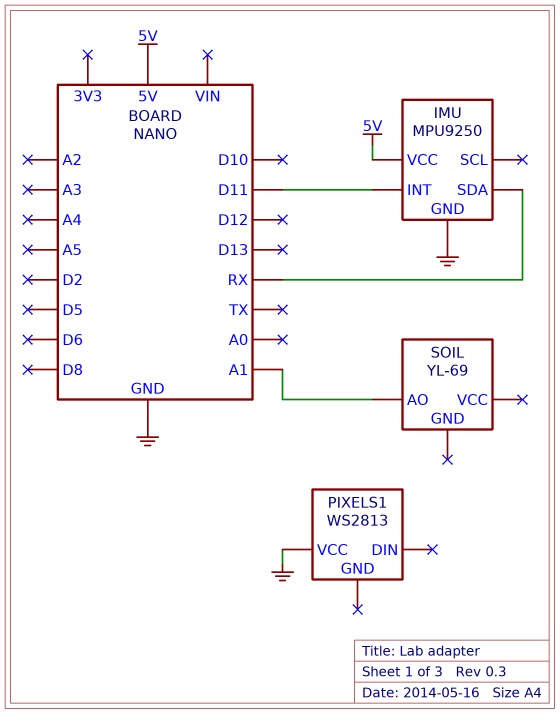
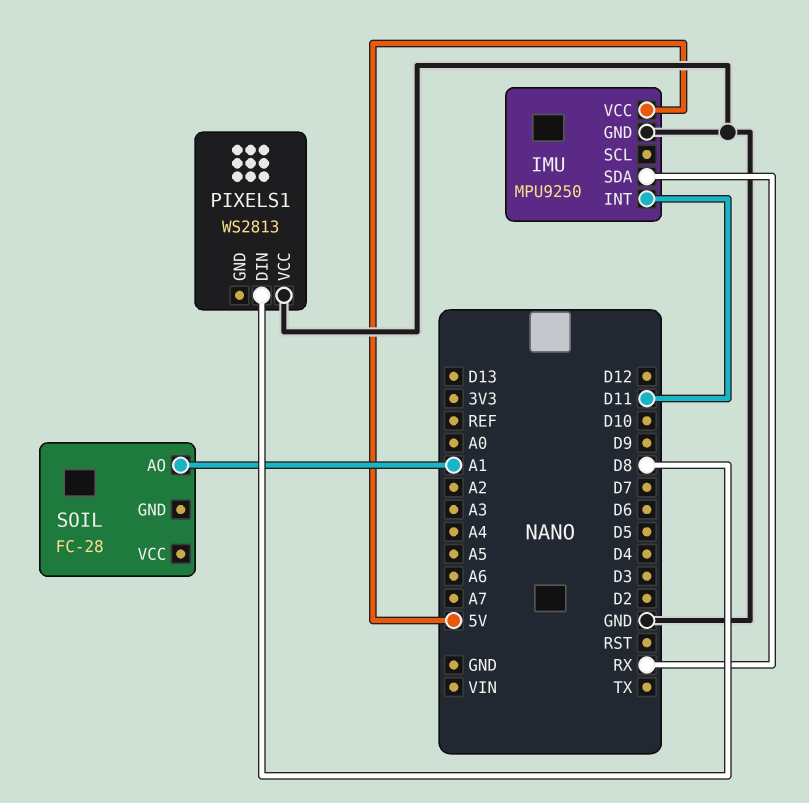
PIXELS1 pin DIN: none -> D8
SOIL: YL-69 -> FC-28

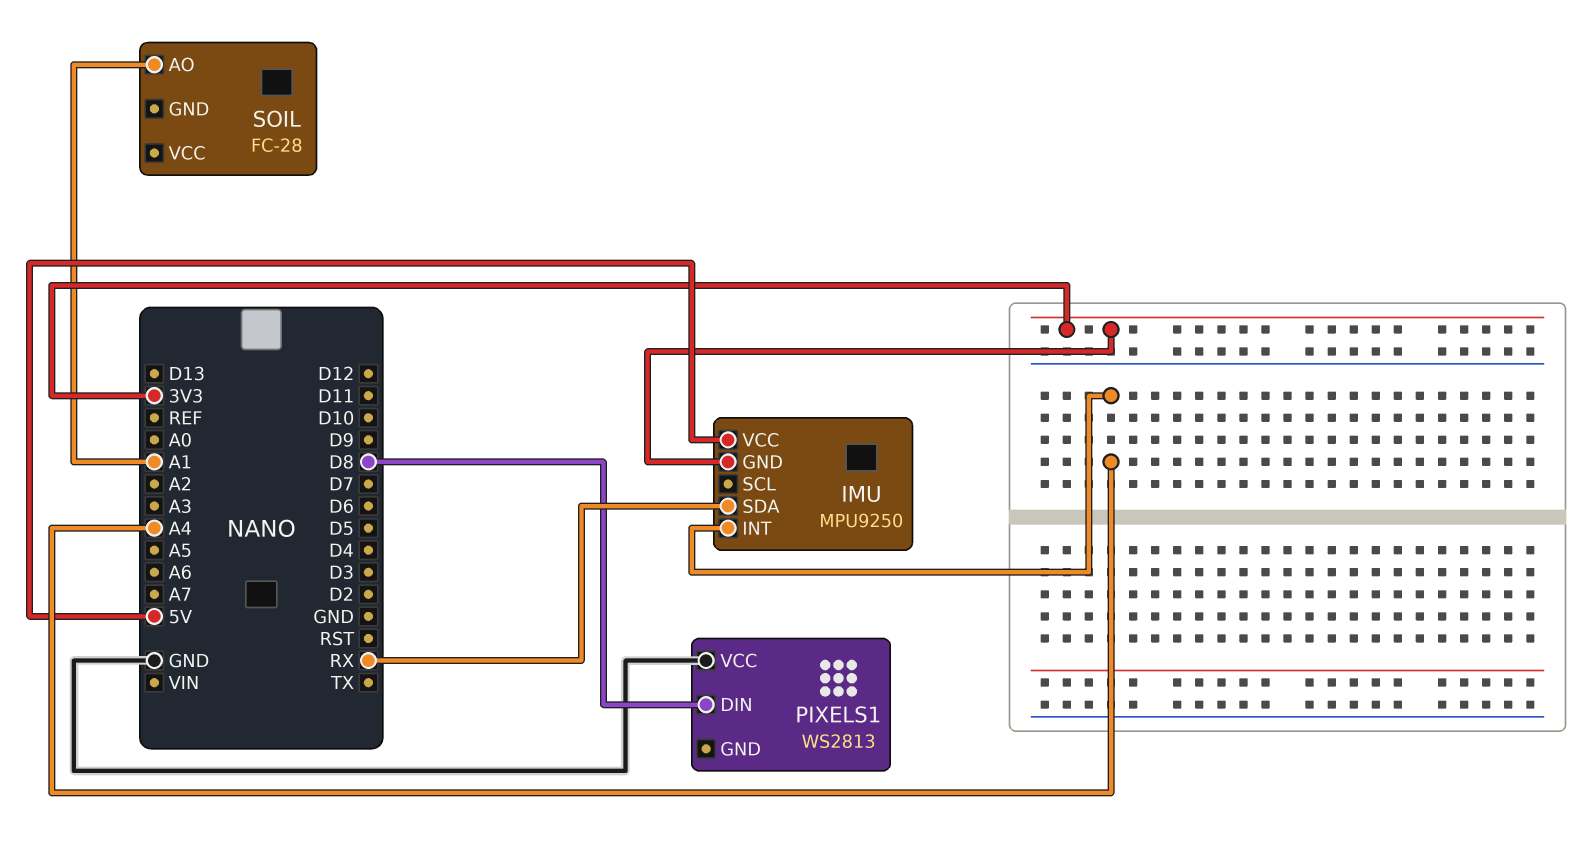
IMU pin GND: GND -> 3V3
IMU pin INT: D11 -> A4

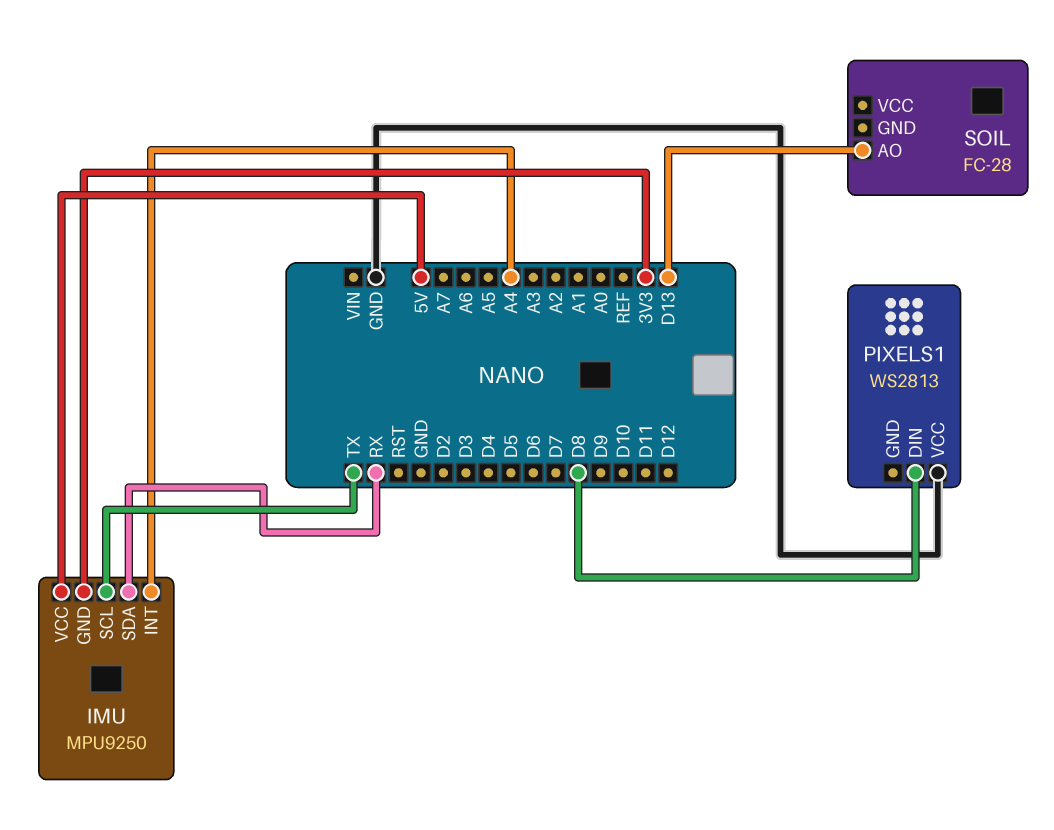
IMU pin SCL: none -> TX
SOIL pin AO: A1 -> D13

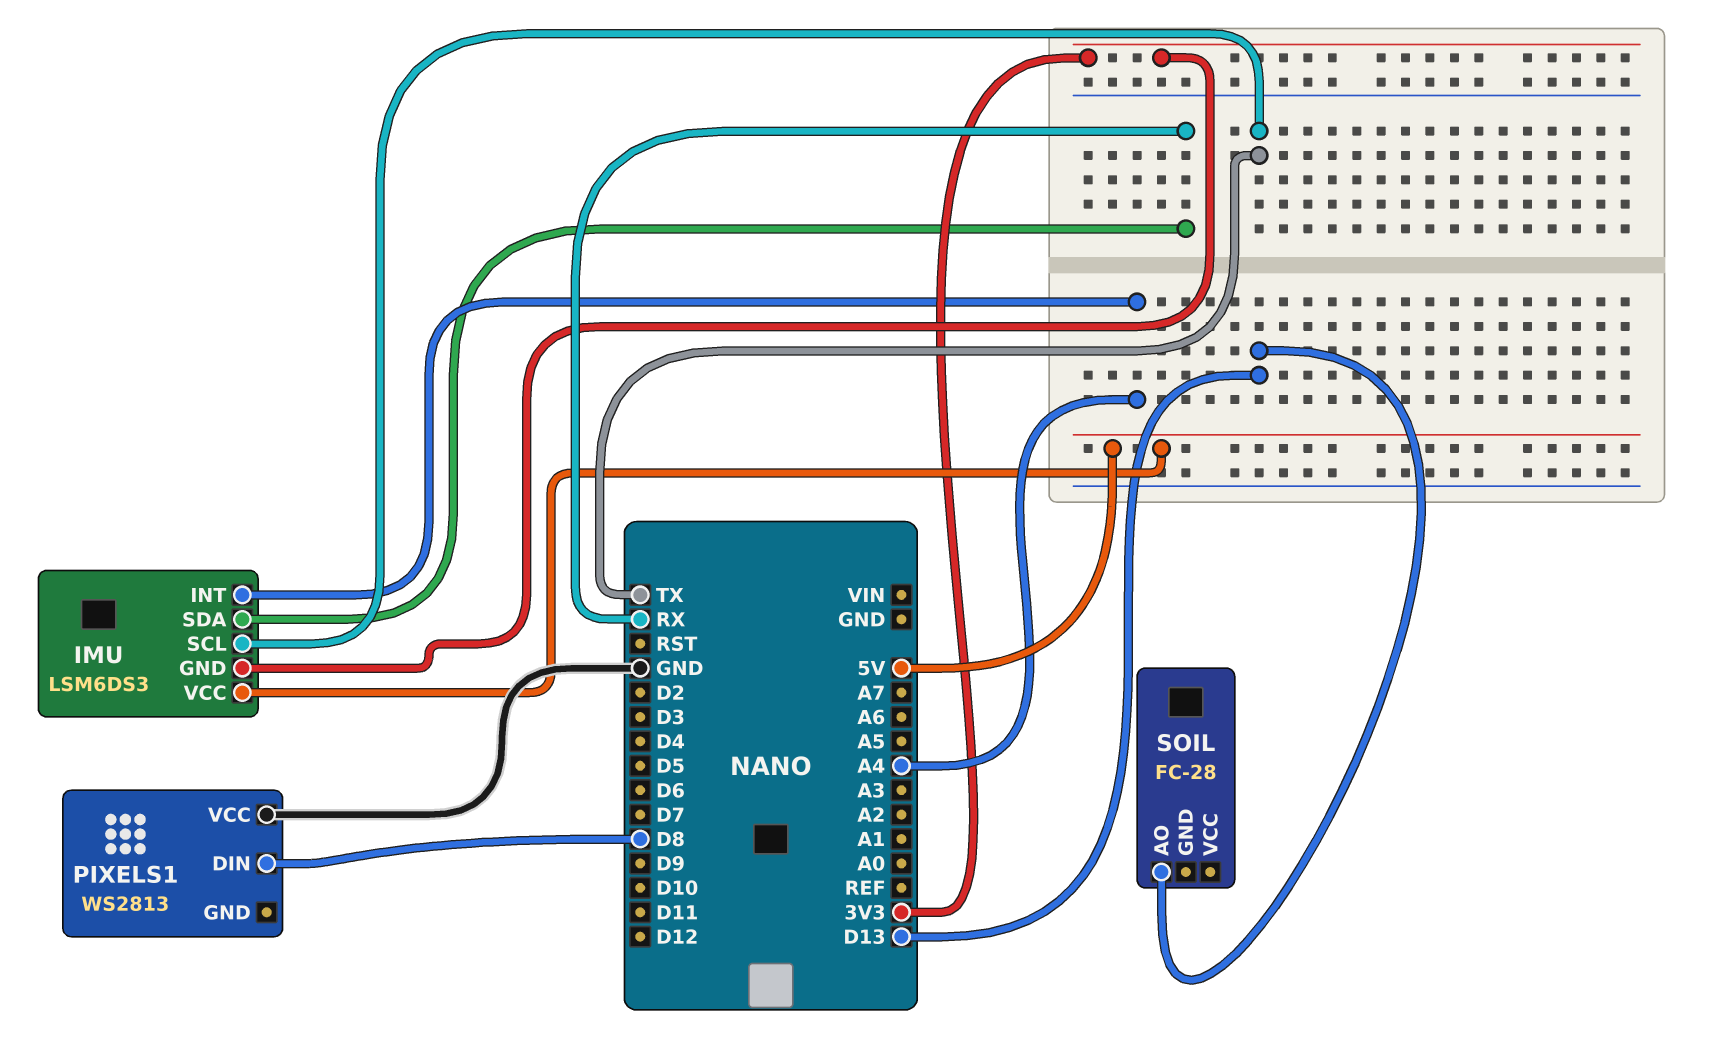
IMU: MPU9250 -> LSM6DS3

